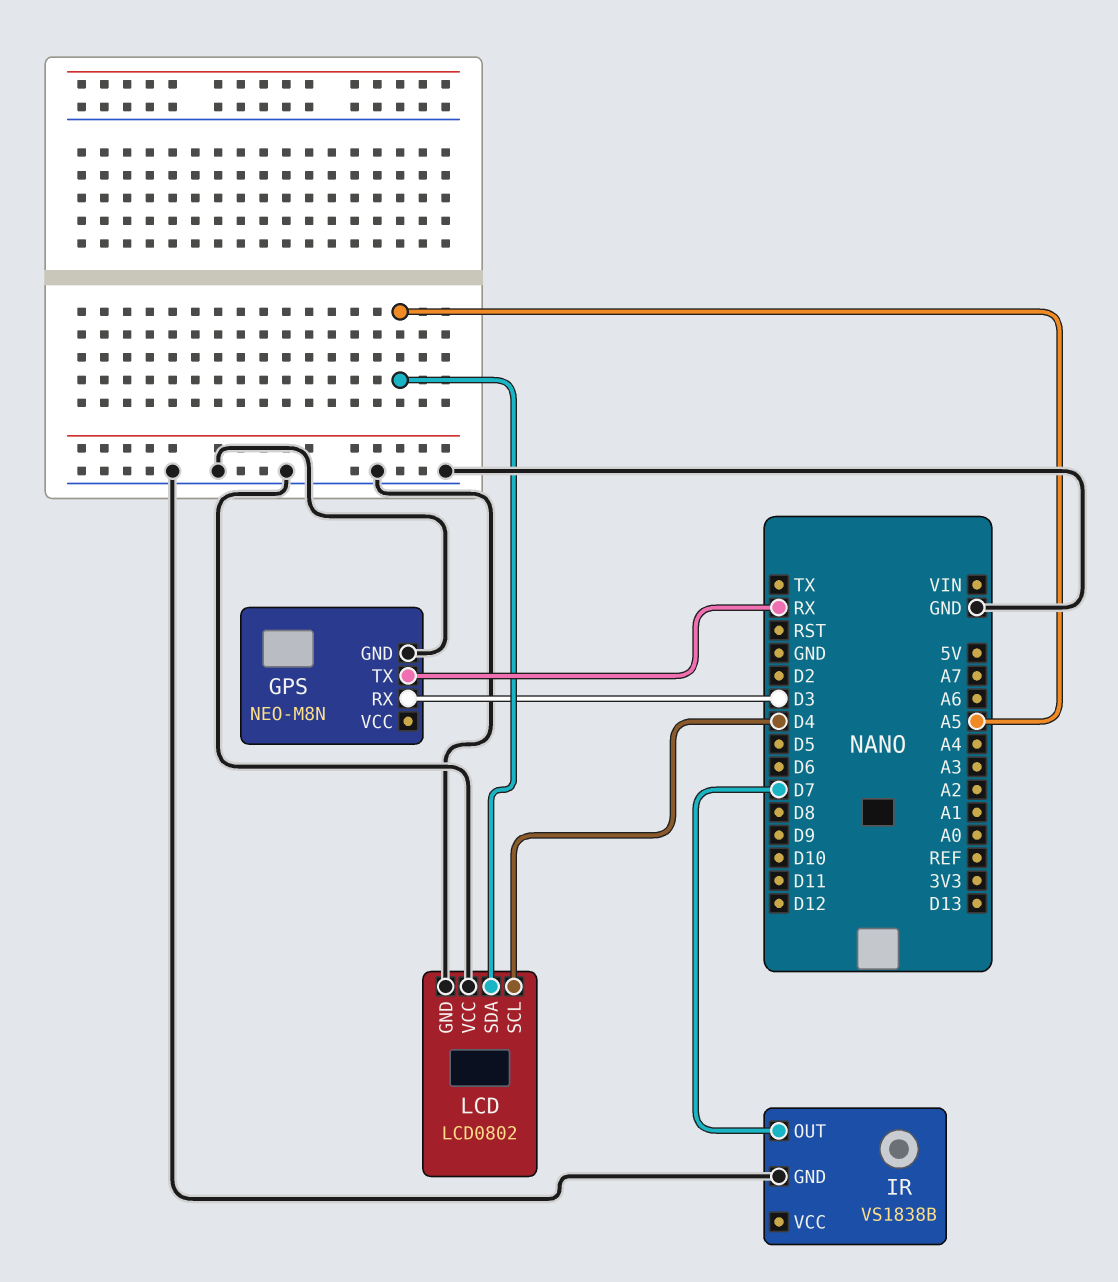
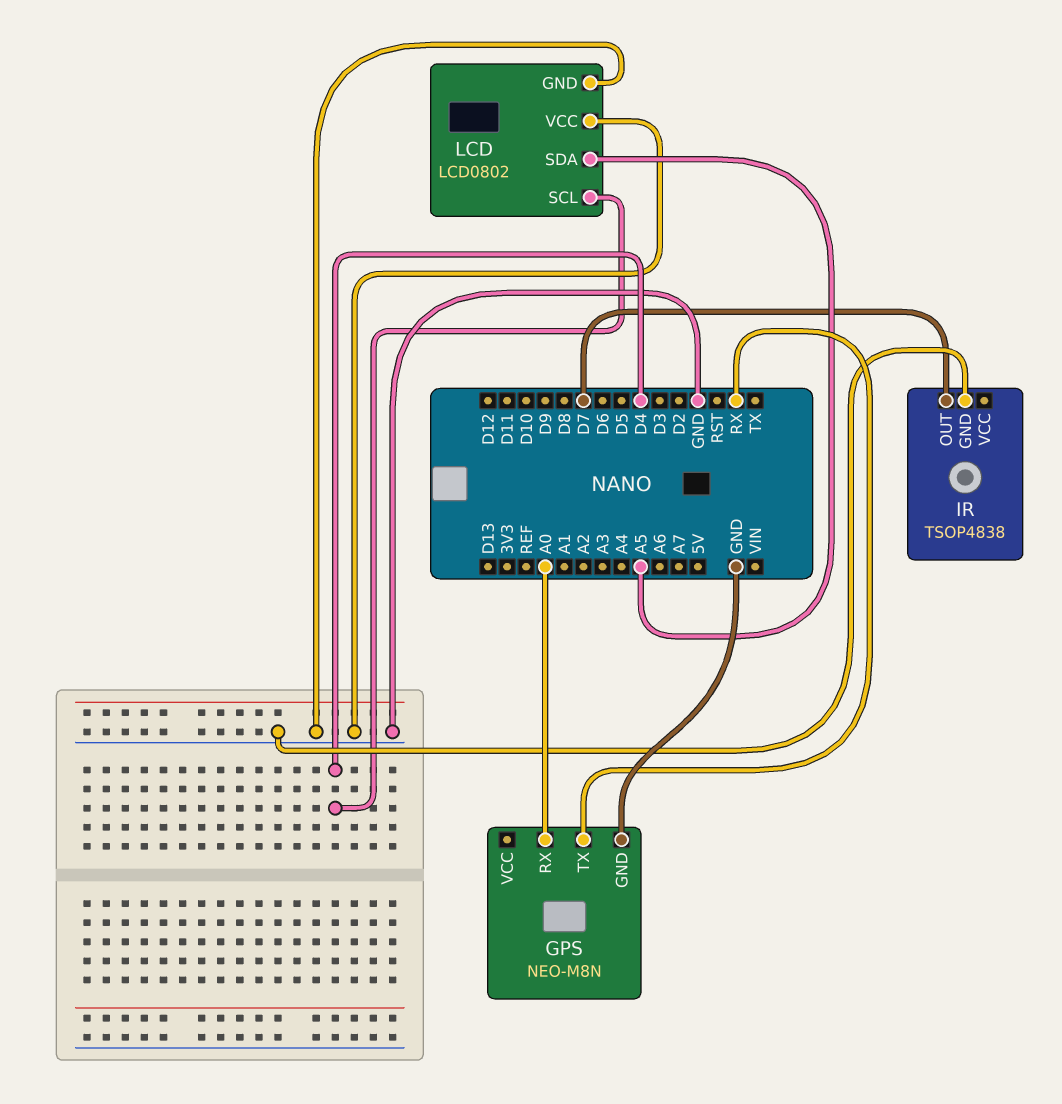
GPS pin RX: D3 -> A0
IR: VS1838B -> TSOP4838

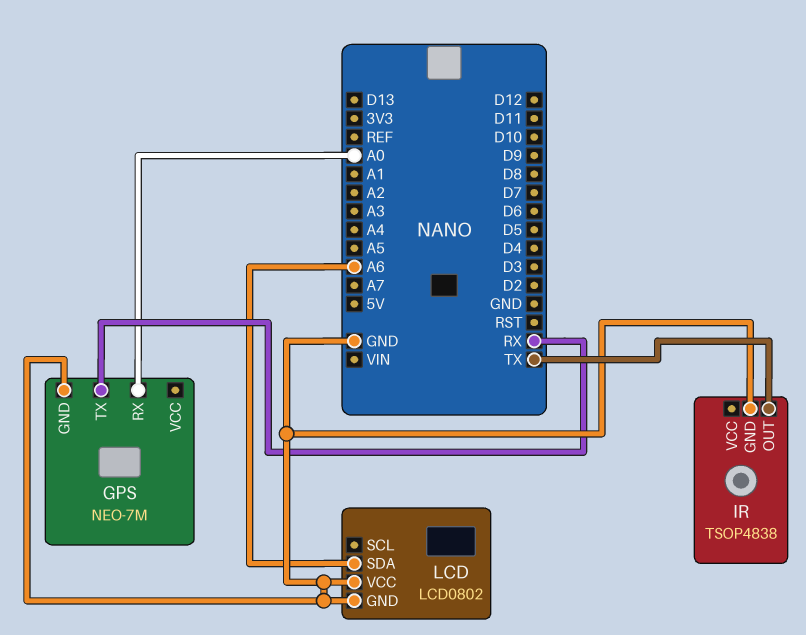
GPS: NEO-M8N -> NEO-7M
IR pin OUT: D7 -> TX
LCD pin SCL: D4 -> none
LCD pin SDA: A5 -> A6

